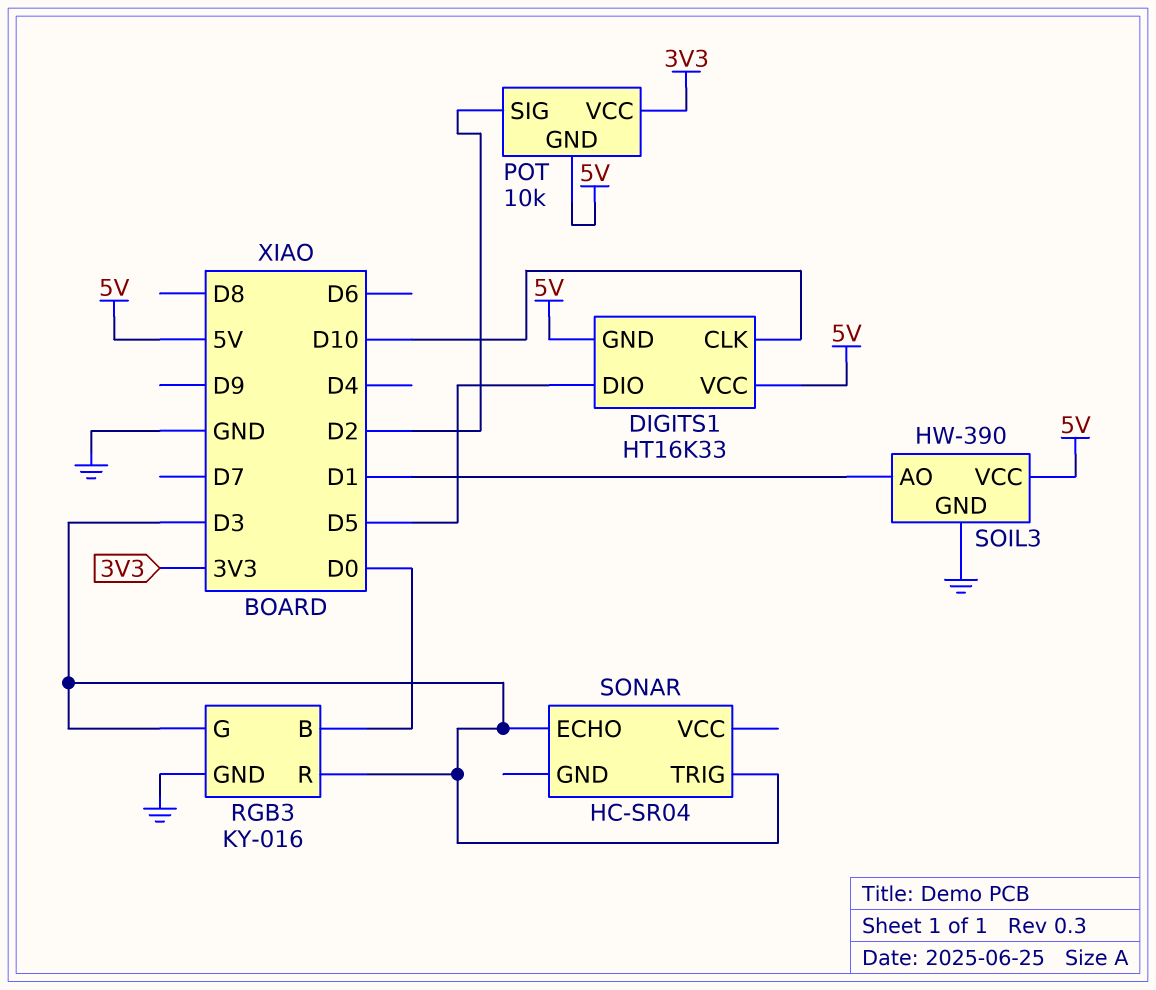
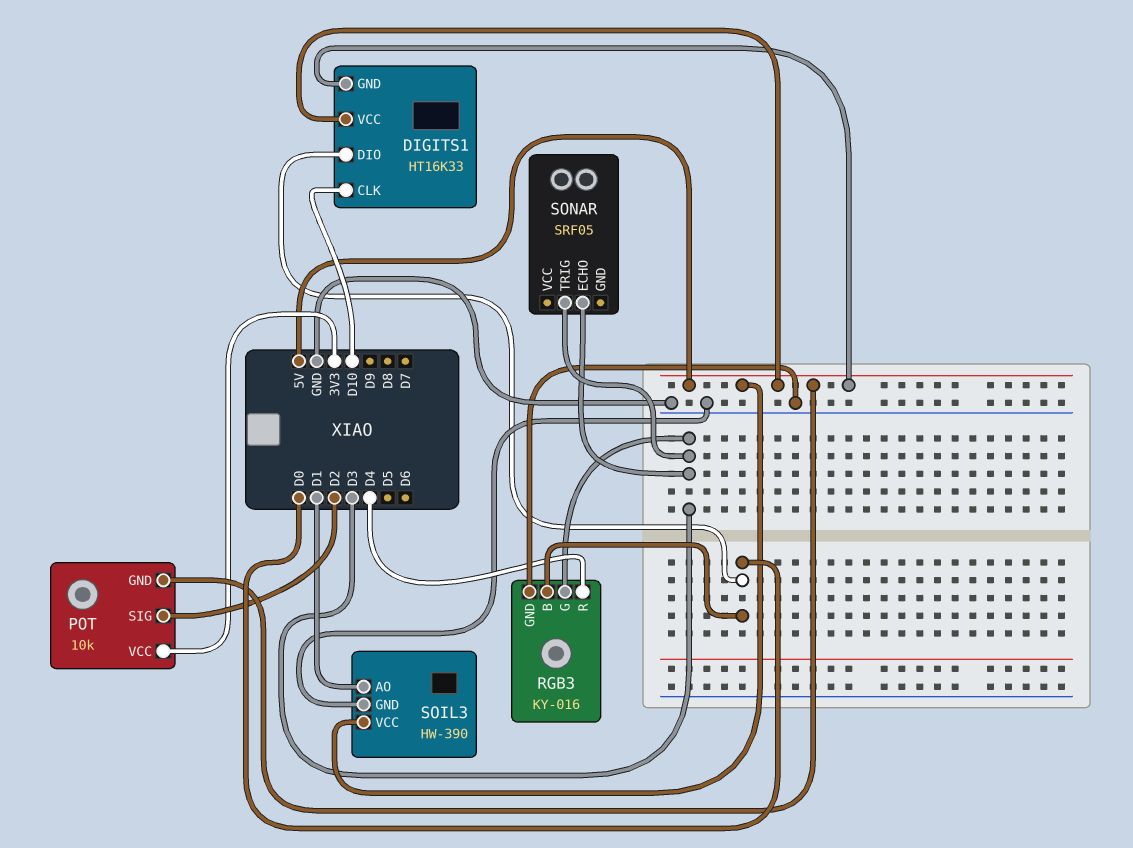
DIGITS1 pin DIO: D5 -> D0
RGB3 pin R: D3 -> D4
SONAR: HC-SR04 -> SRF05

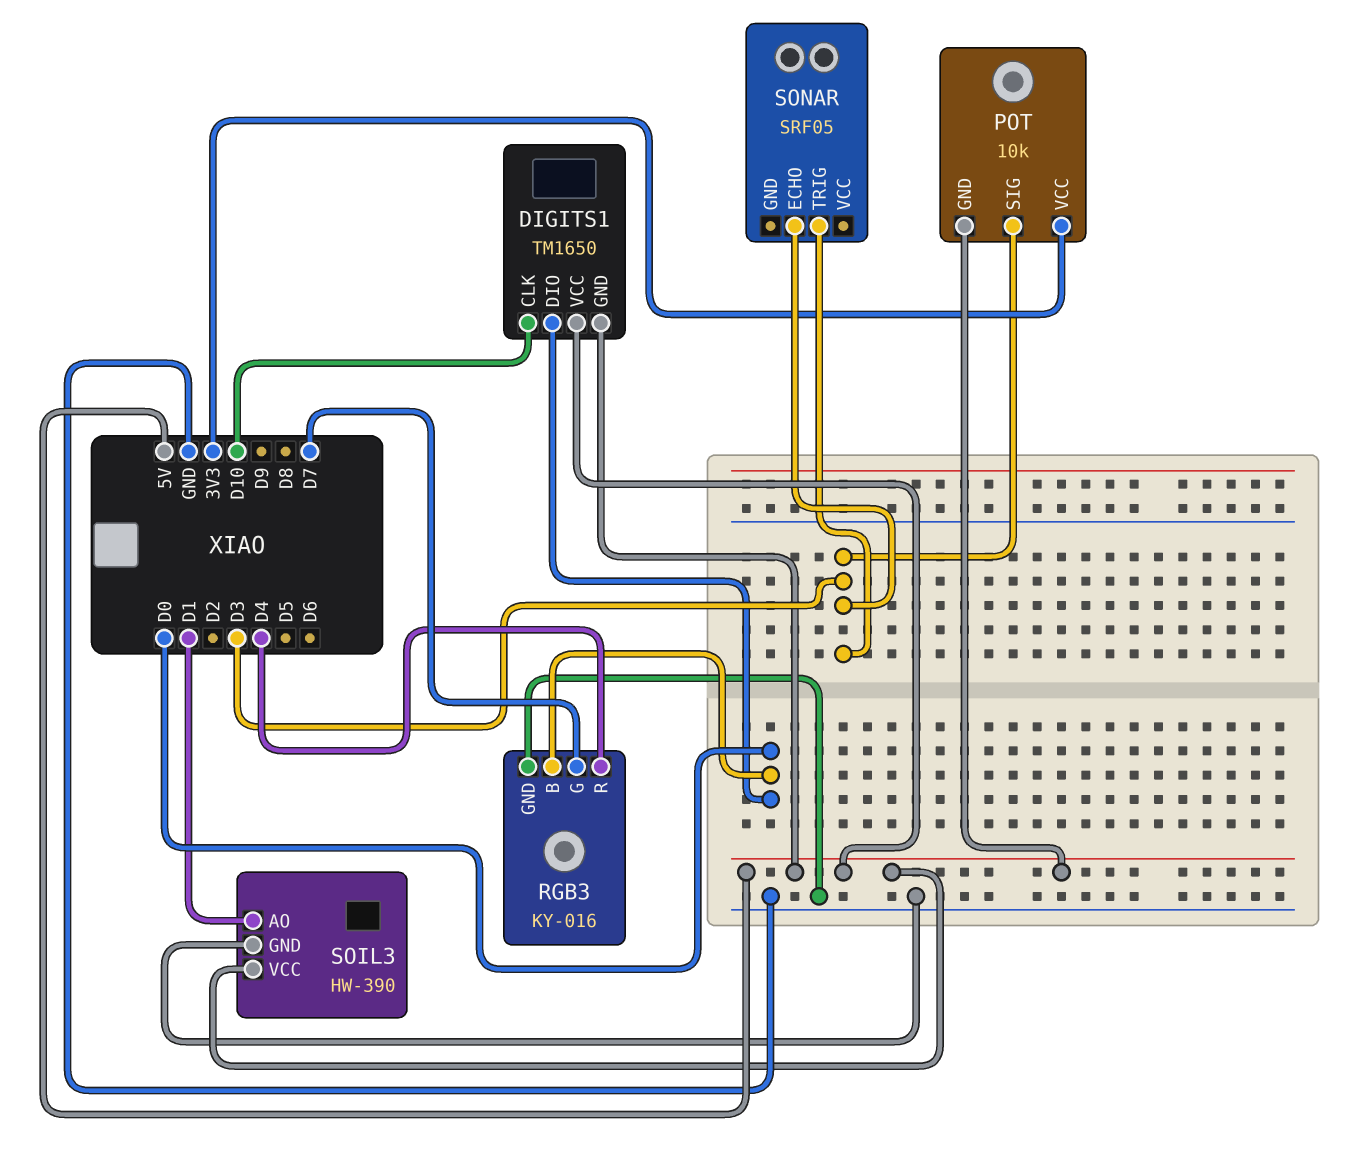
DIGITS1: HT16K33 -> TM1650
POT pin SIG: D2 -> D3
RGB3 pin G: D3 -> D7

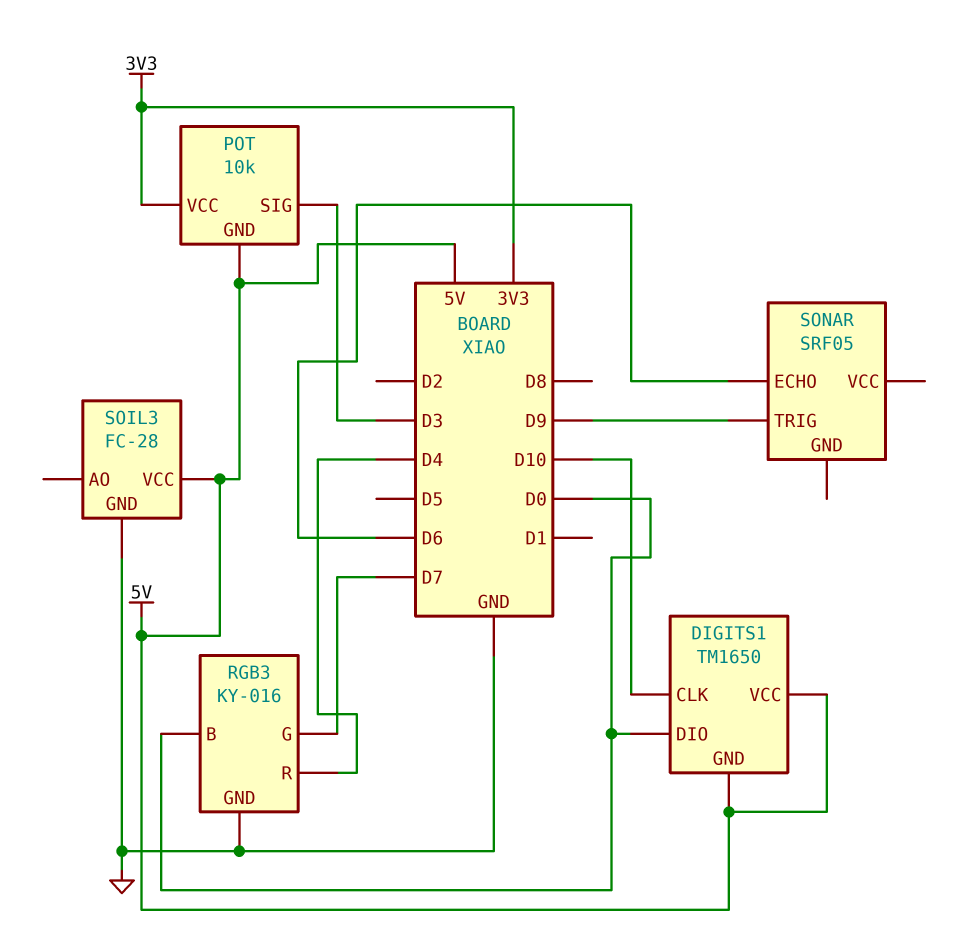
SOIL3: HW-390 -> FC-28
SOIL3 pin AO: D1 -> none
SONAR pin ECHO: D3 -> D6
SONAR pin TRIG: D3 -> D9

